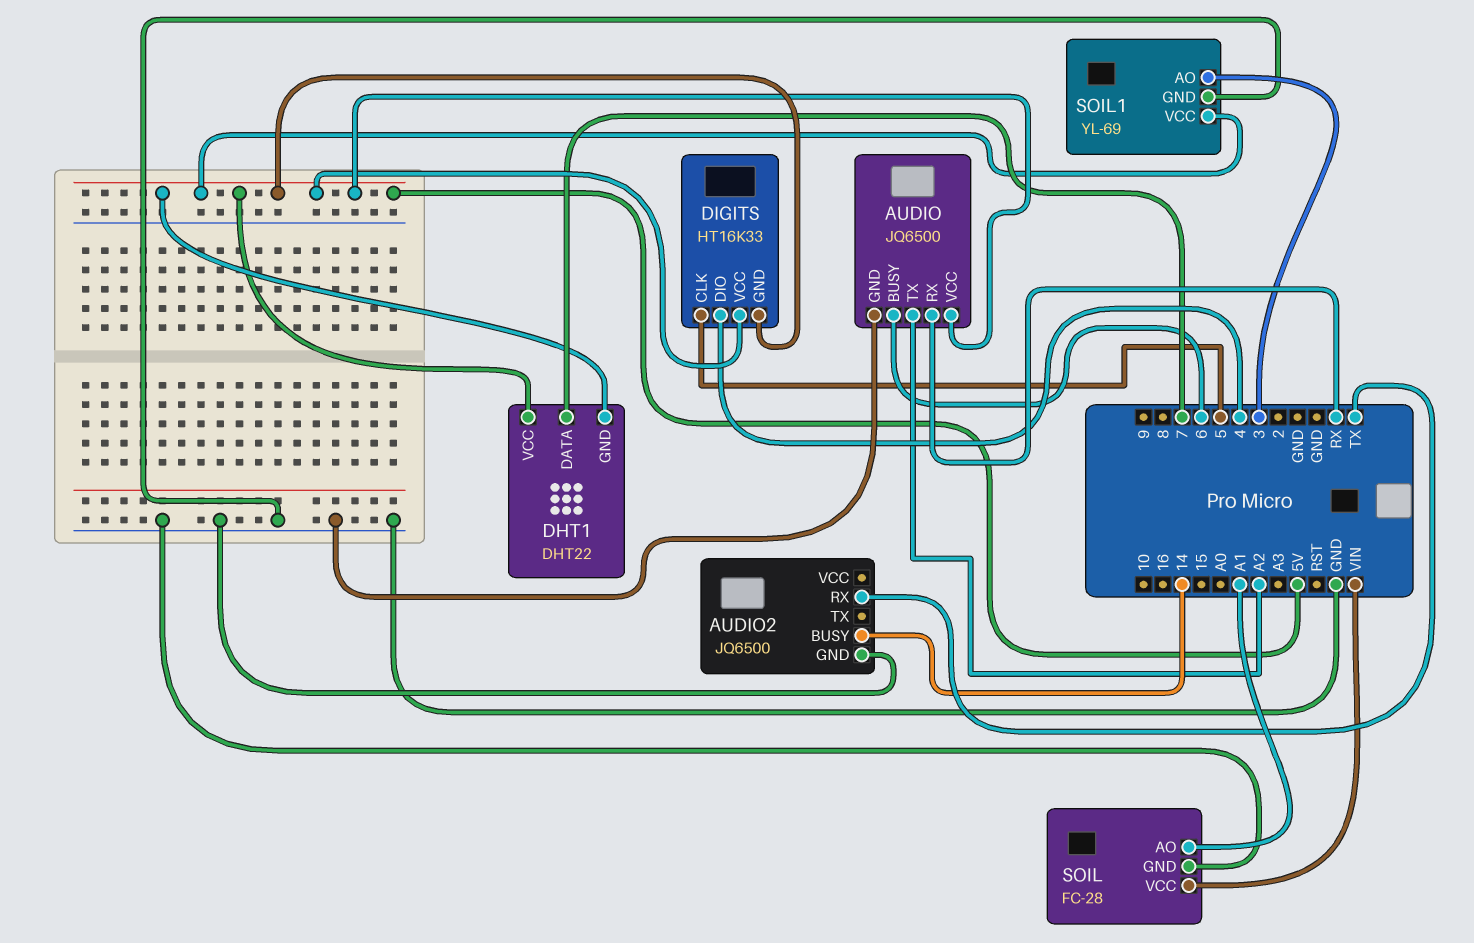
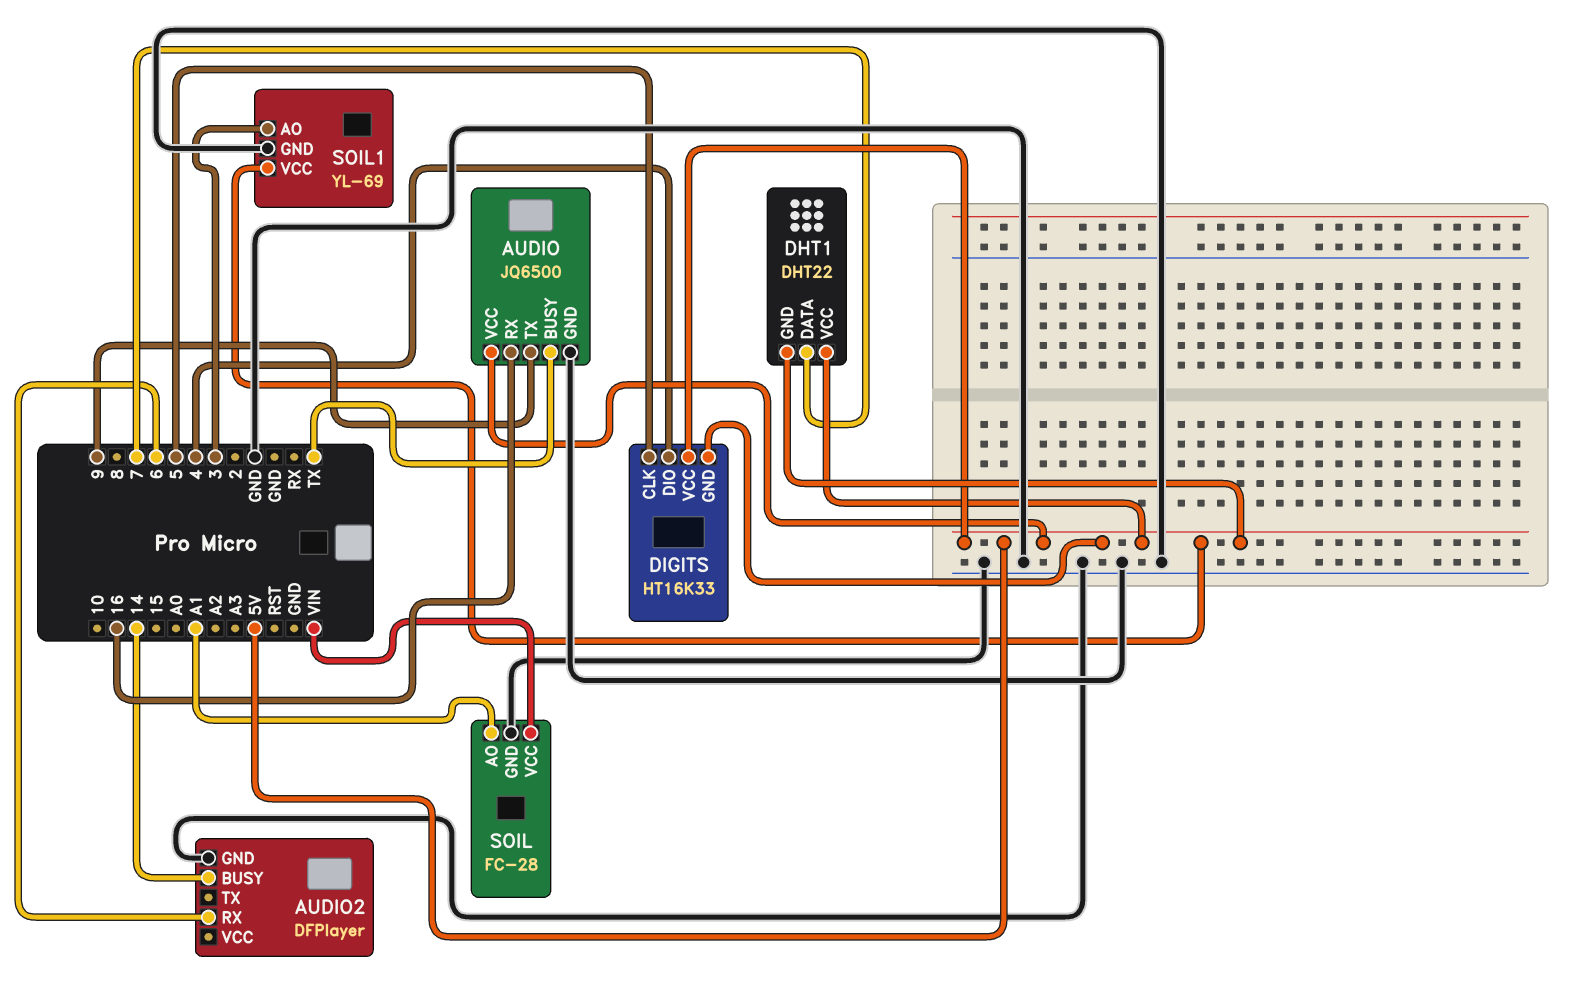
AUDIO pin BUSY: 6 -> TX
AUDIO pin RX: RX -> 16
AUDIO pin TX: A2 -> 9
AUDIO2: JQ6500 -> DFPlayer
AUDIO2 pin RX: TX -> 6

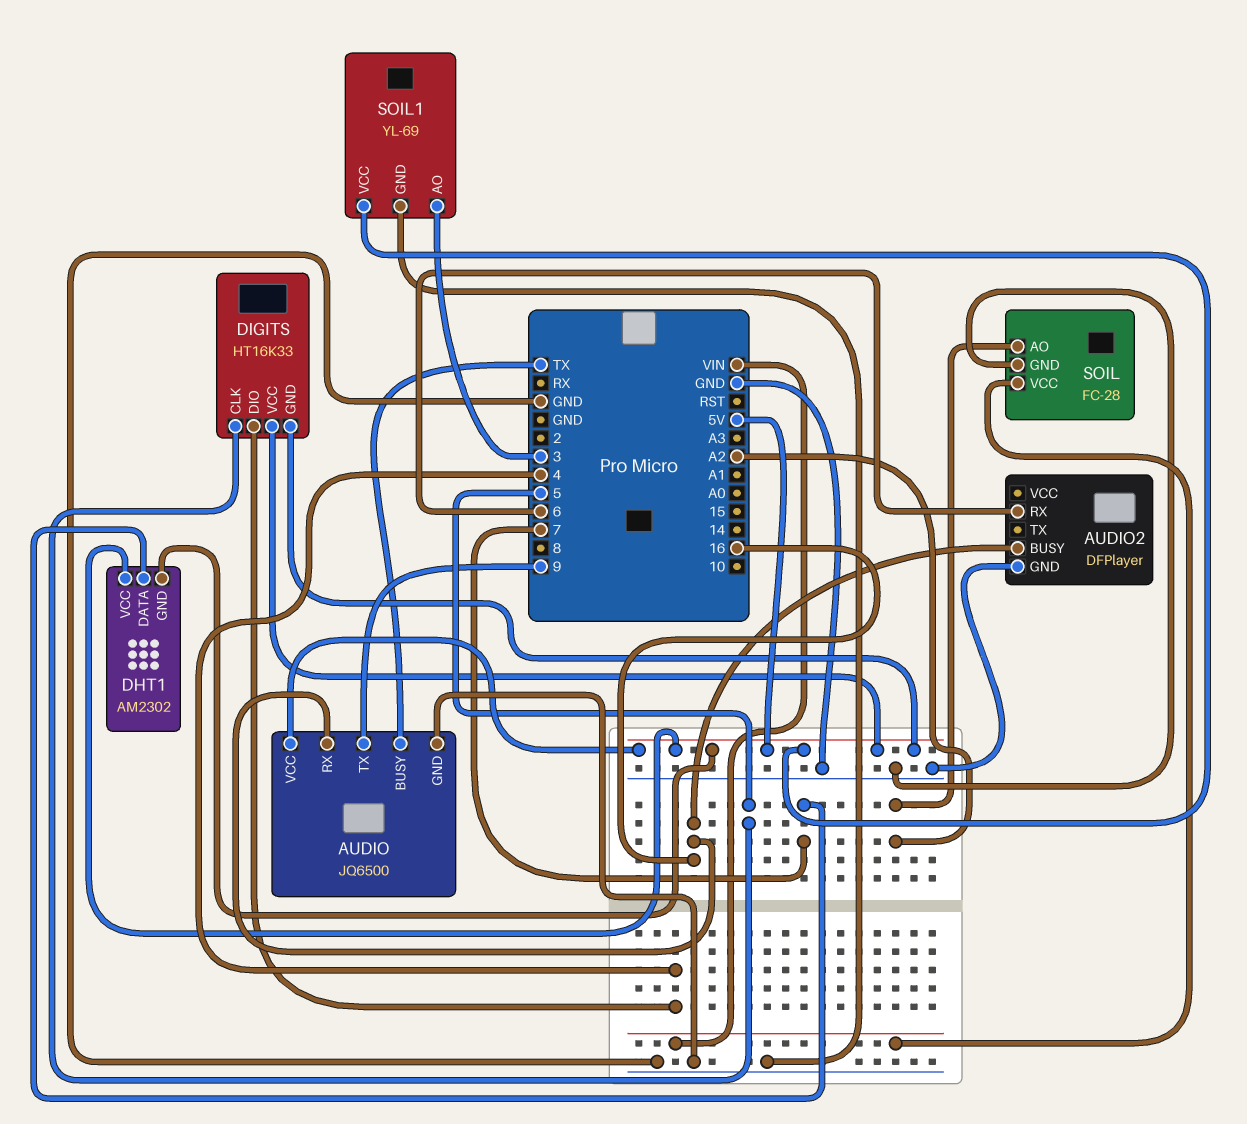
AUDIO2 pin BUSY: 14 -> 16
DHT1: DHT22 -> AM2302
SOIL pin AO: A1 -> A2

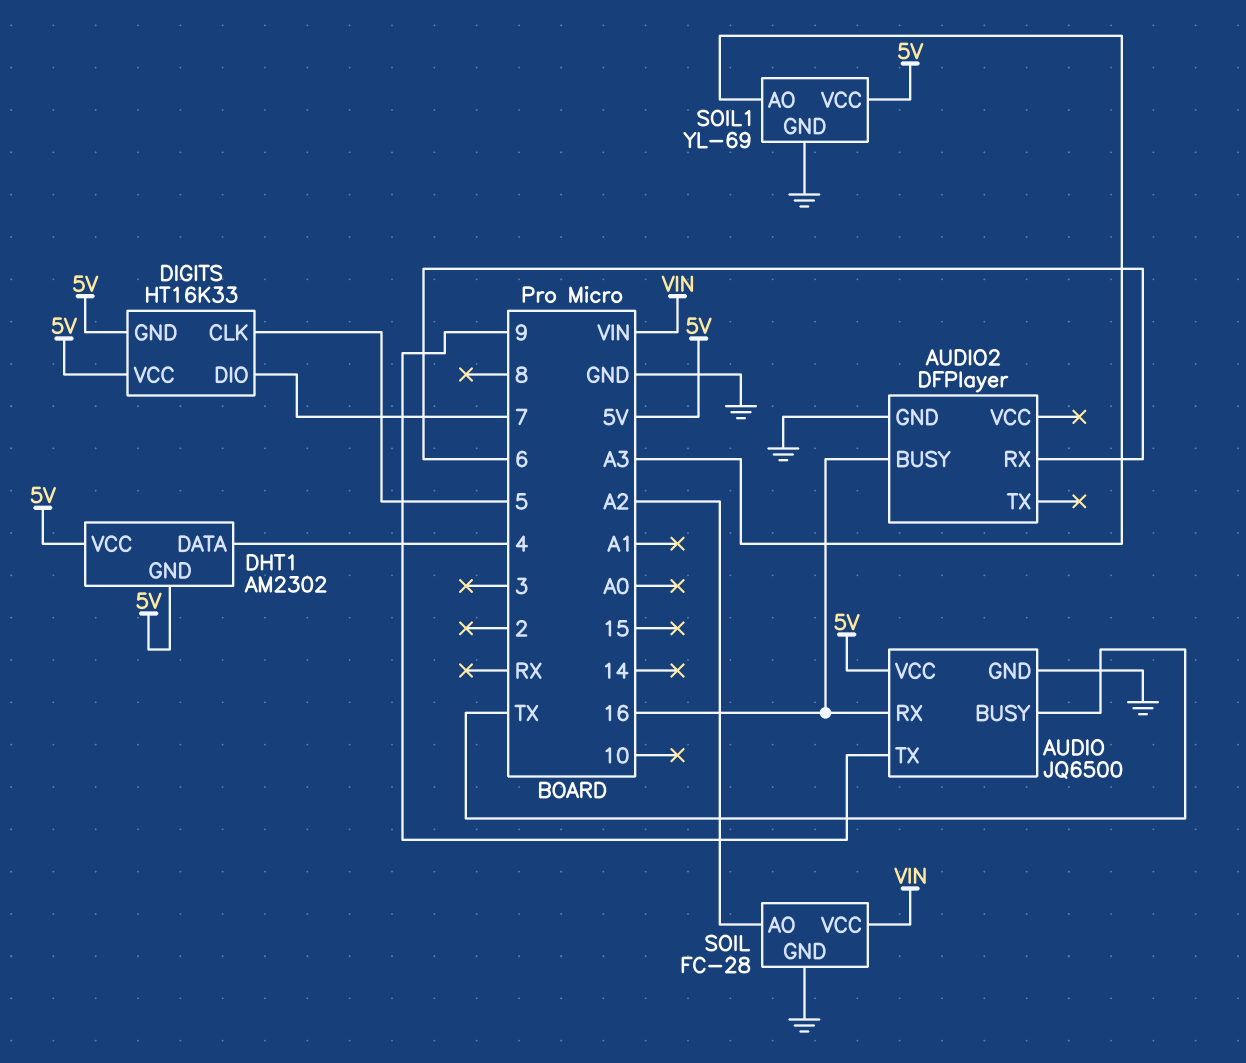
DHT1 pin DATA: 7 -> 4
DIGITS pin DIO: 4 -> 7
SOIL1 pin AO: 3 -> A3

